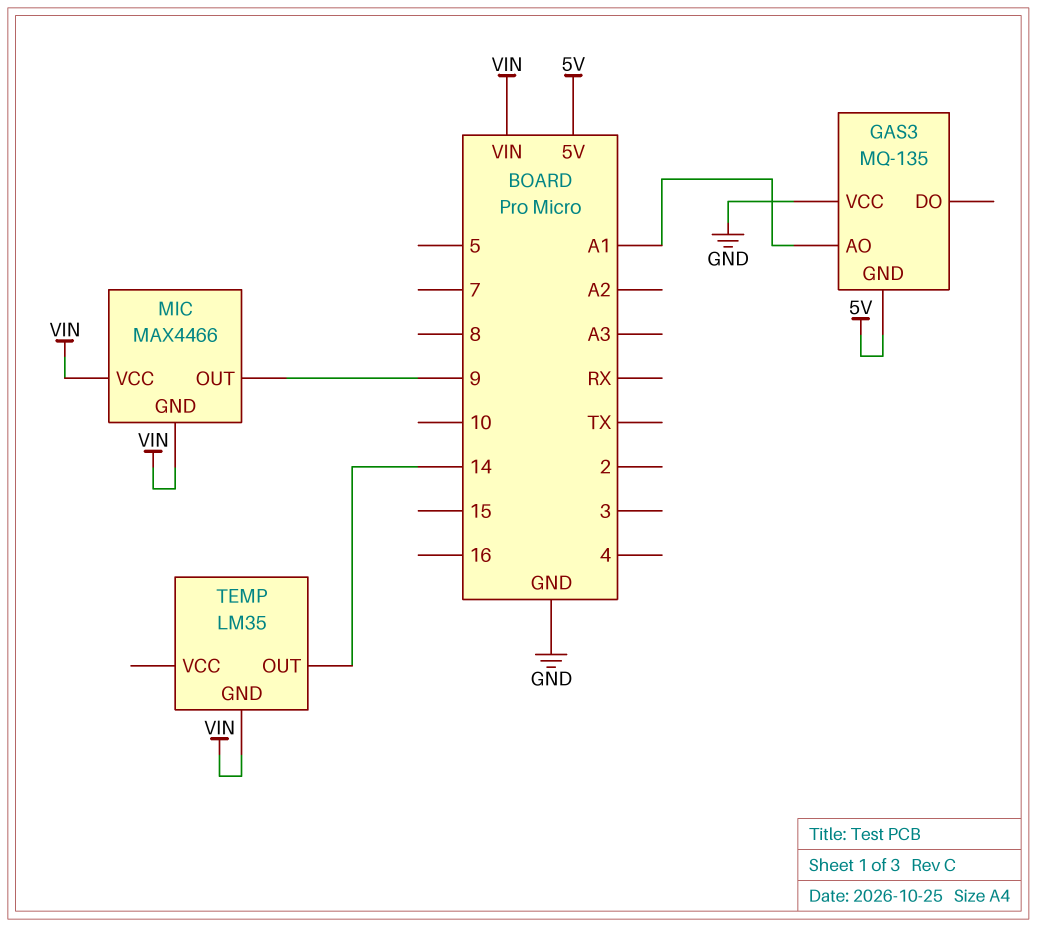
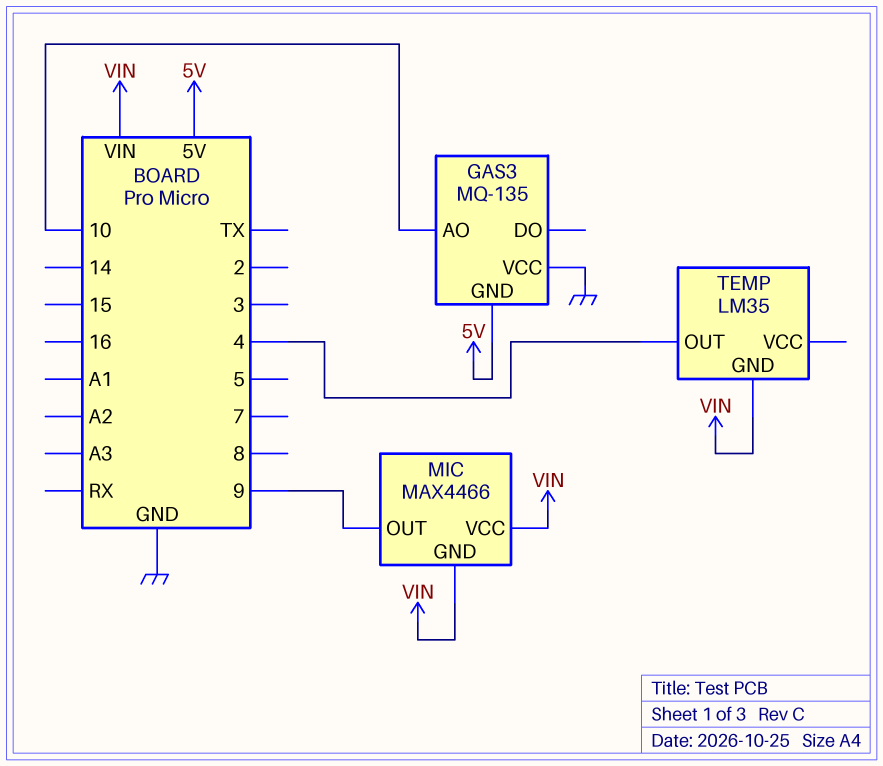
GAS3 pin AO: A1 -> 10
TEMP pin OUT: 14 -> 4

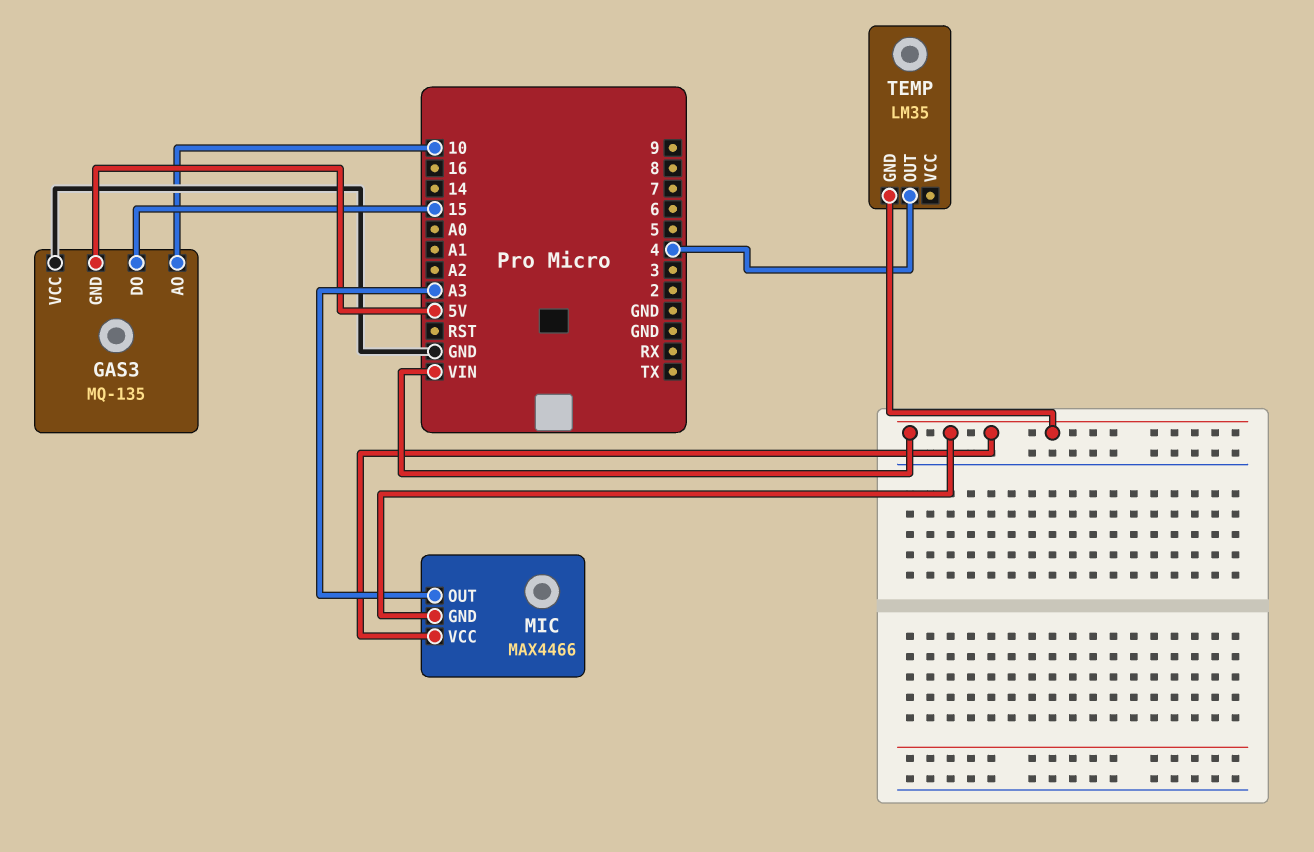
GAS3 pin DO: none -> 15
MIC pin OUT: 9 -> A3

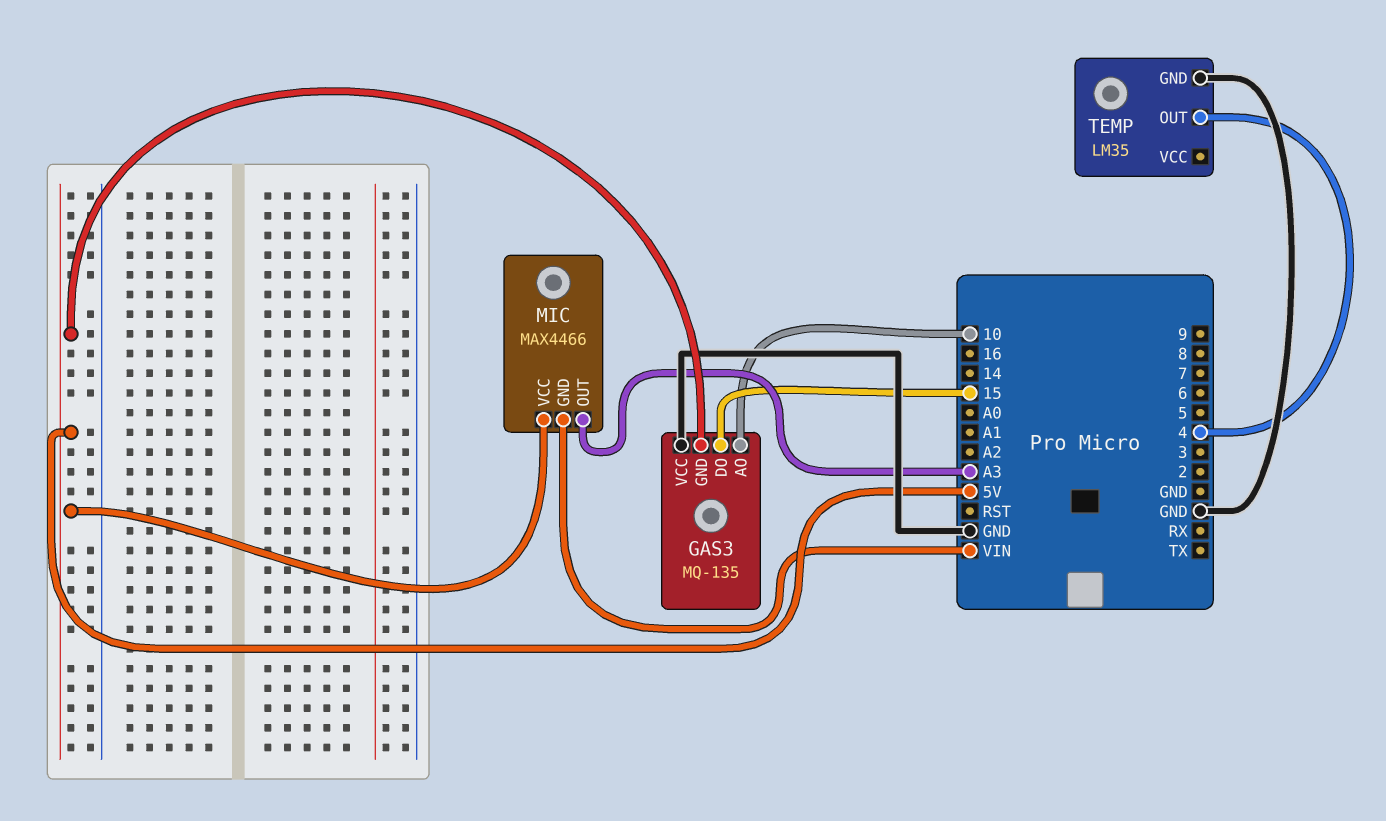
MIC pin VCC: VIN -> 5V
TEMP pin GND: VIN -> GND

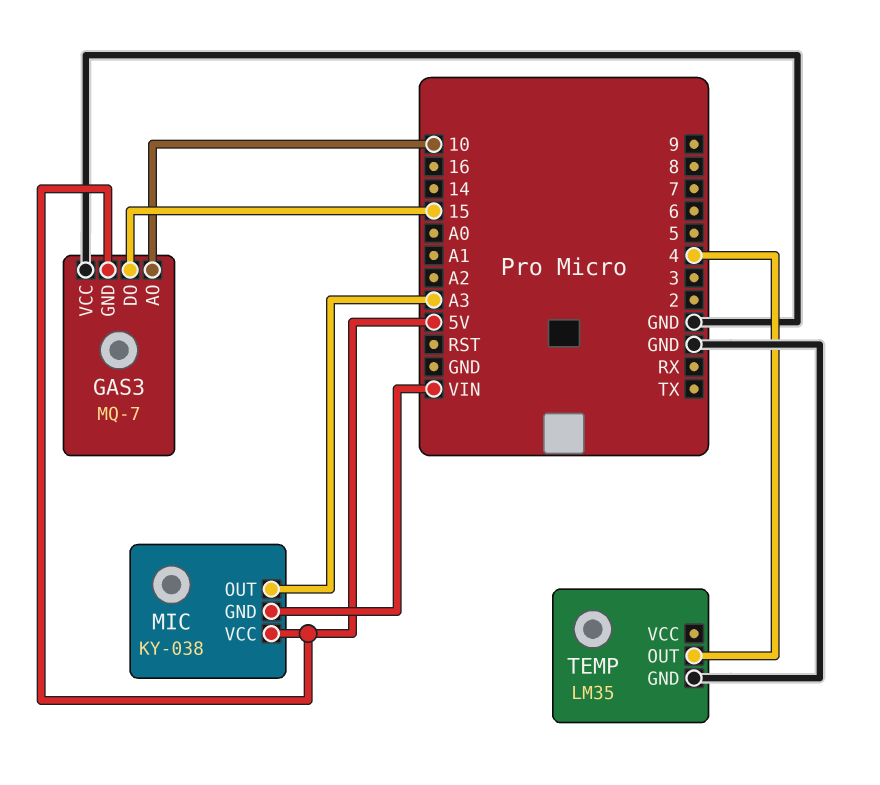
GAS3: MQ-135 -> MQ-7
MIC: MAX4466 -> KY-038

